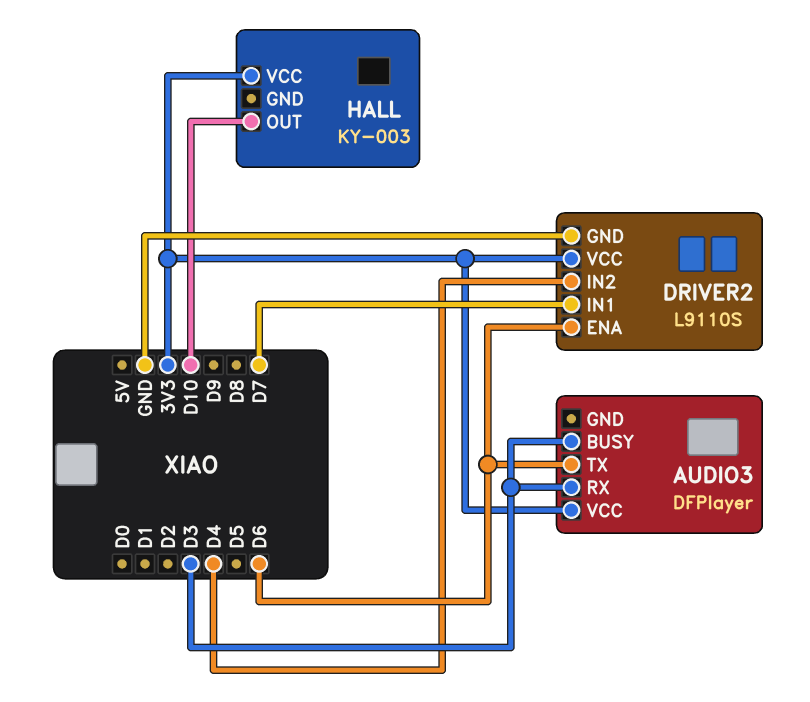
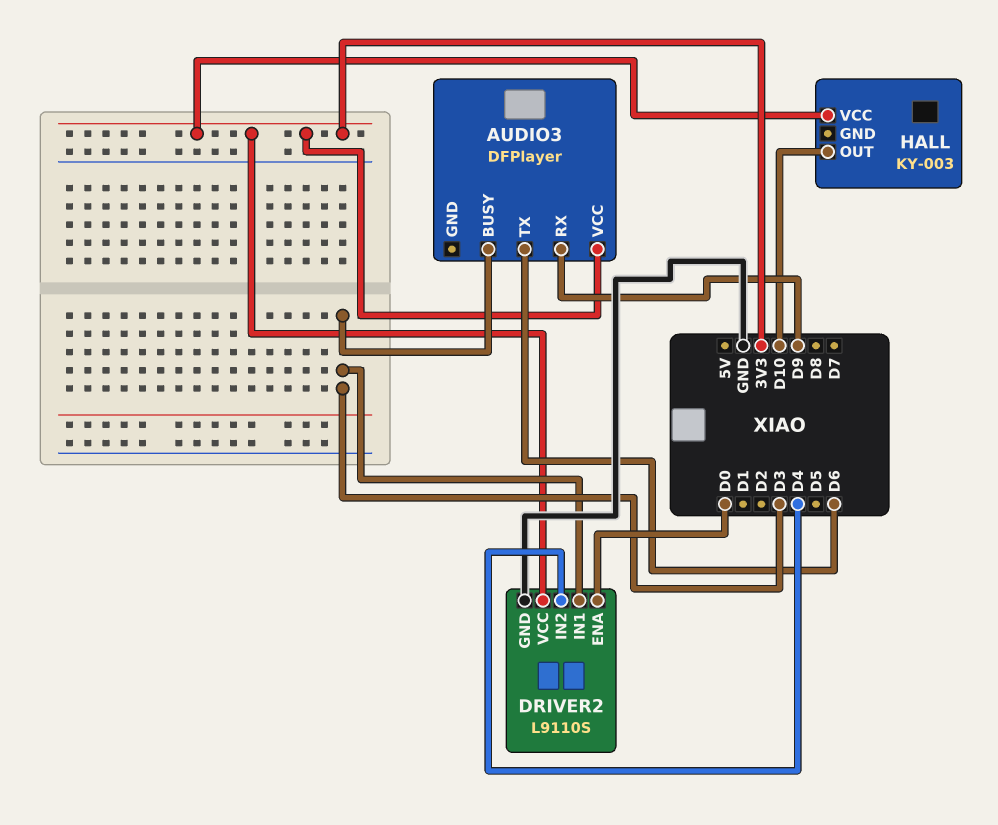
AUDIO3 pin RX: D3 -> D9
DRIVER2 pin ENA: D6 -> D0
DRIVER2 pin IN1: D7 -> D3

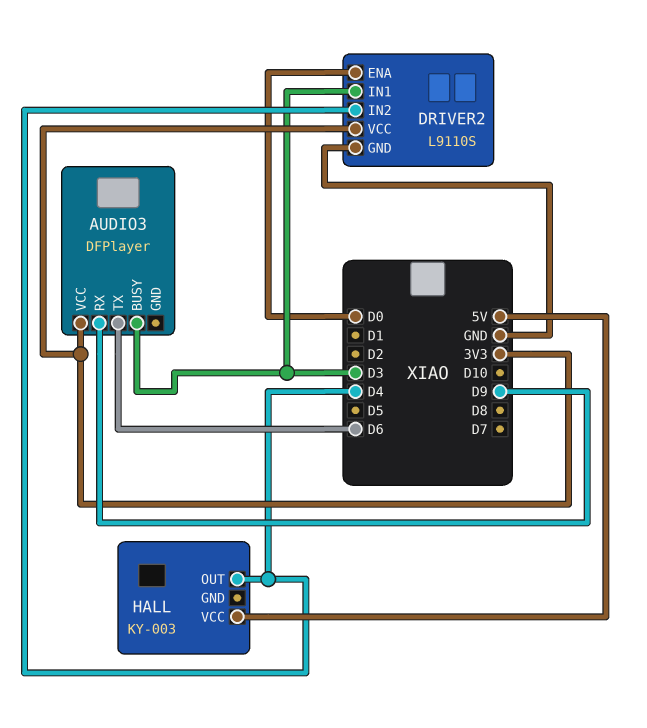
HALL pin OUT: D10 -> D4
HALL pin VCC: 3V3 -> 5V

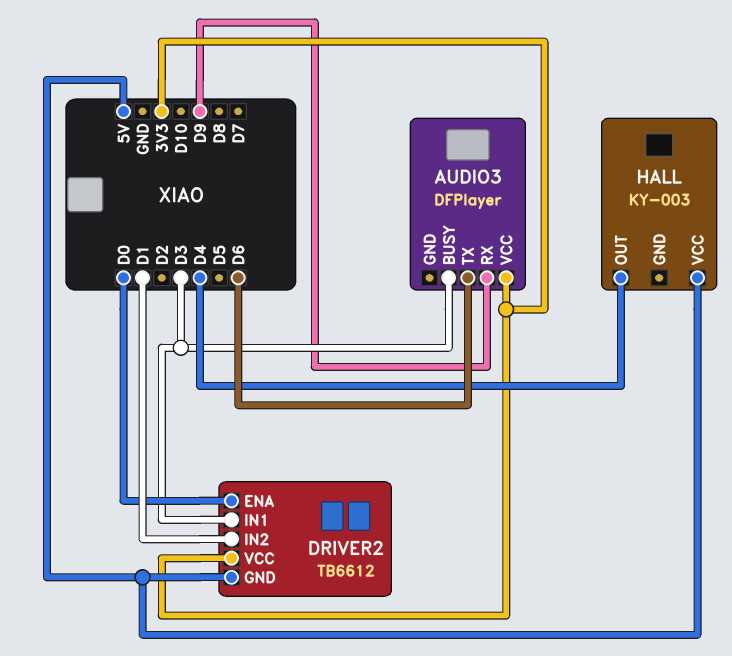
DRIVER2: L9110S -> TB6612
DRIVER2 pin GND: GND -> 5V
DRIVER2 pin IN2: D4 -> D1

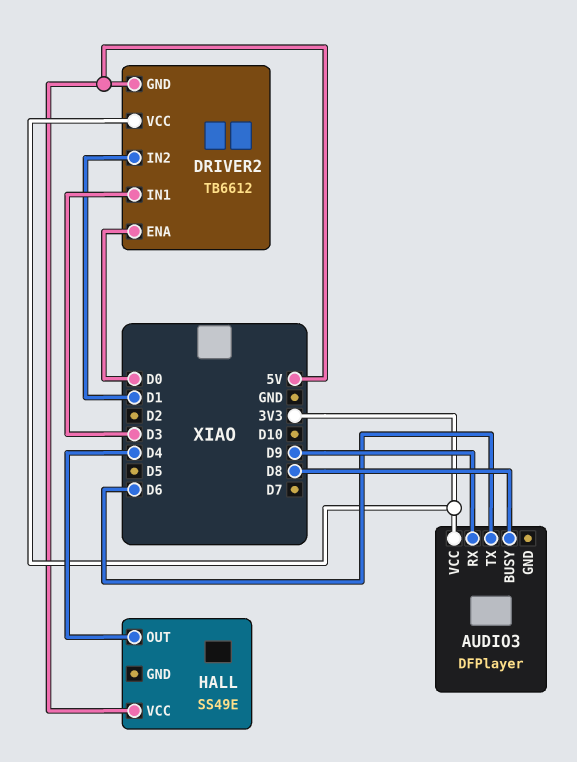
AUDIO3 pin BUSY: D3 -> D8
HALL: KY-003 -> SS49E

